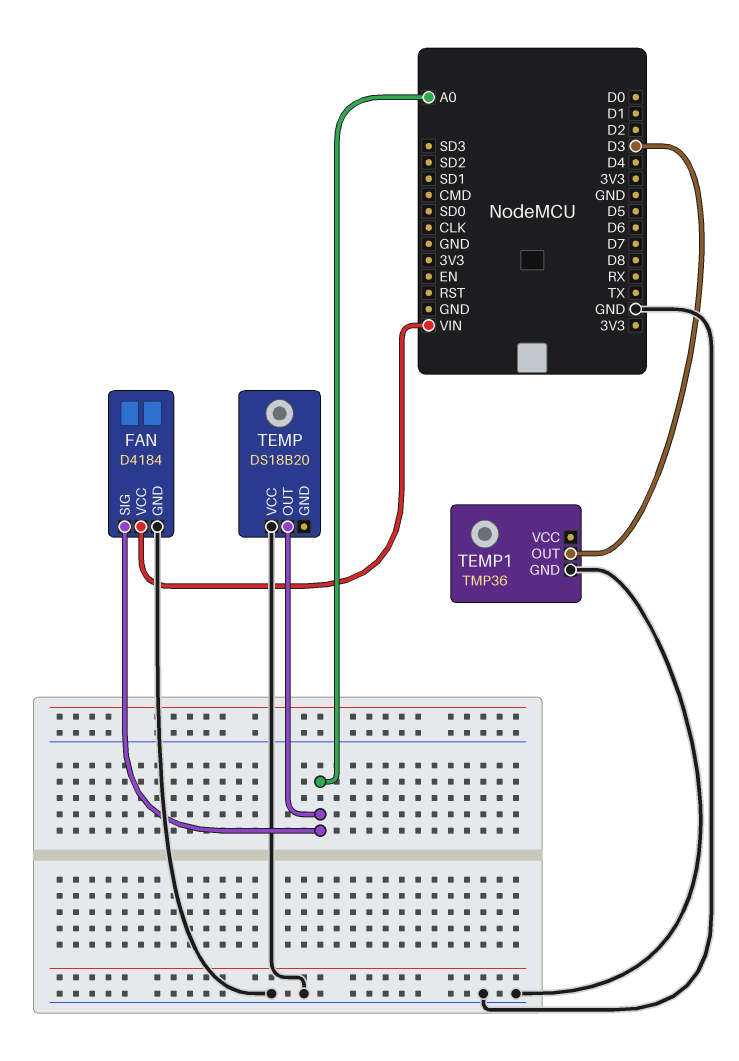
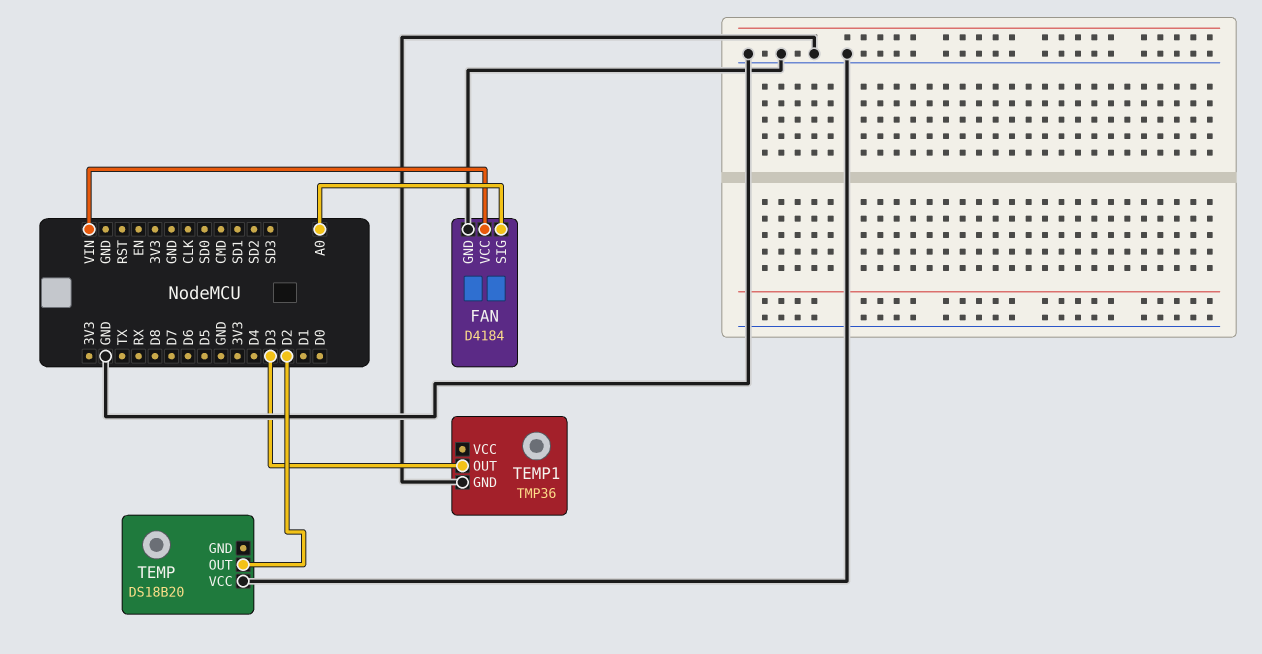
TEMP pin OUT: A0 -> D2

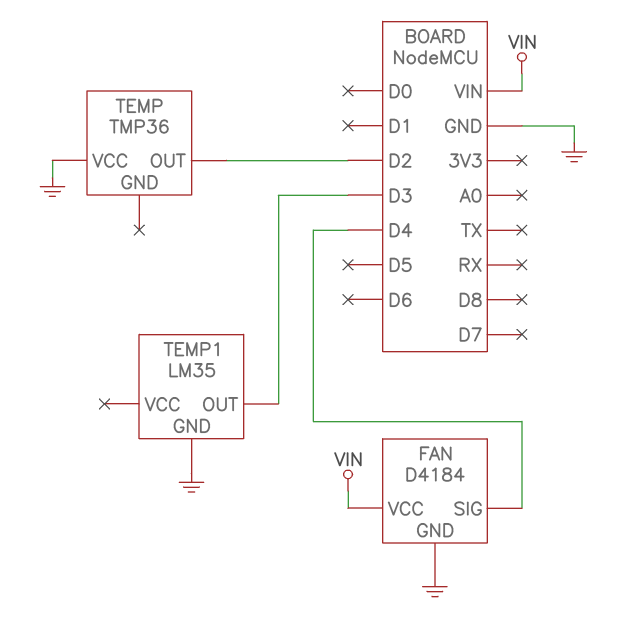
FAN pin SIG: A0 -> D4
TEMP: DS18B20 -> TMP36
TEMP1: TMP36 -> LM35

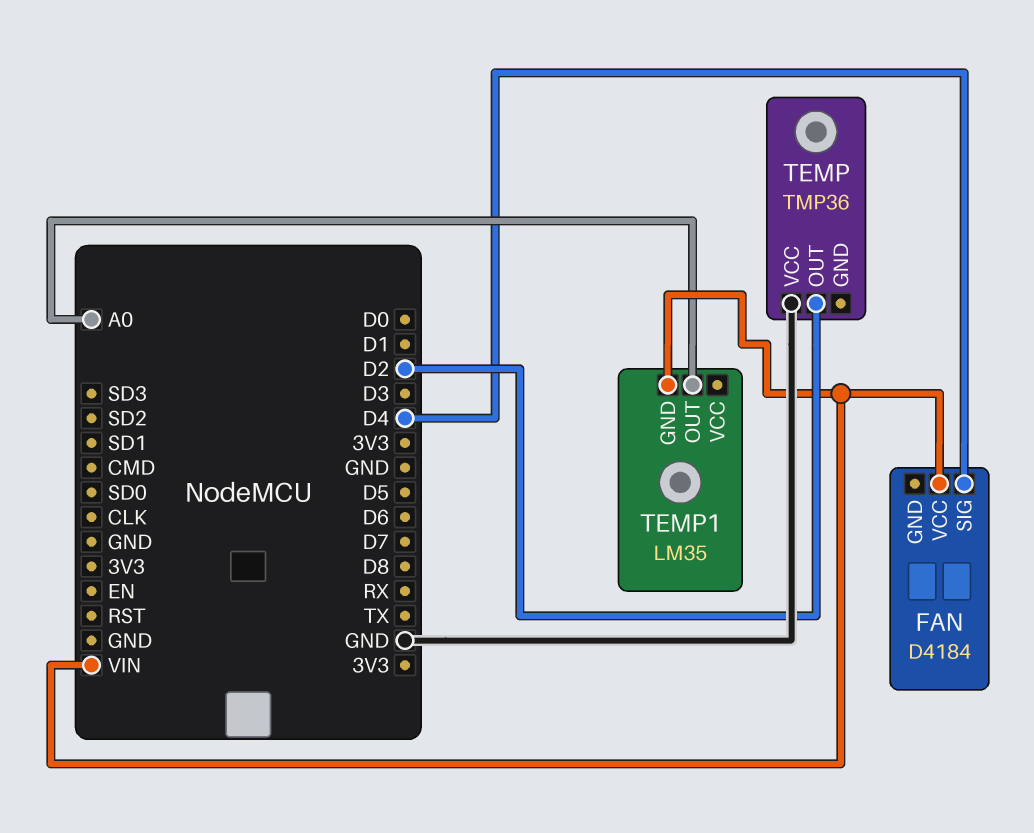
FAN pin GND: GND -> none
TEMP1 pin GND: GND -> VIN
TEMP1 pin OUT: D3 -> A0

